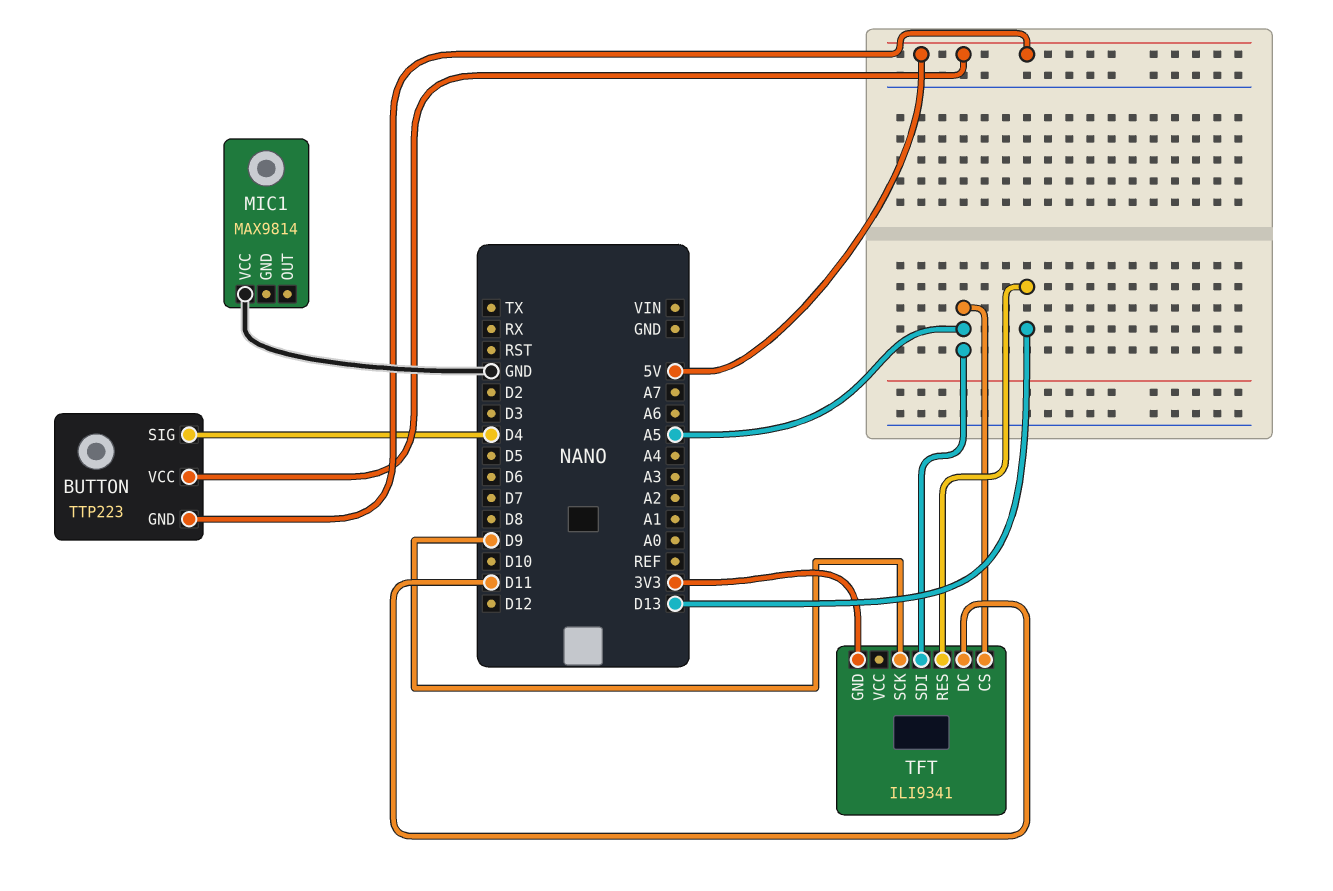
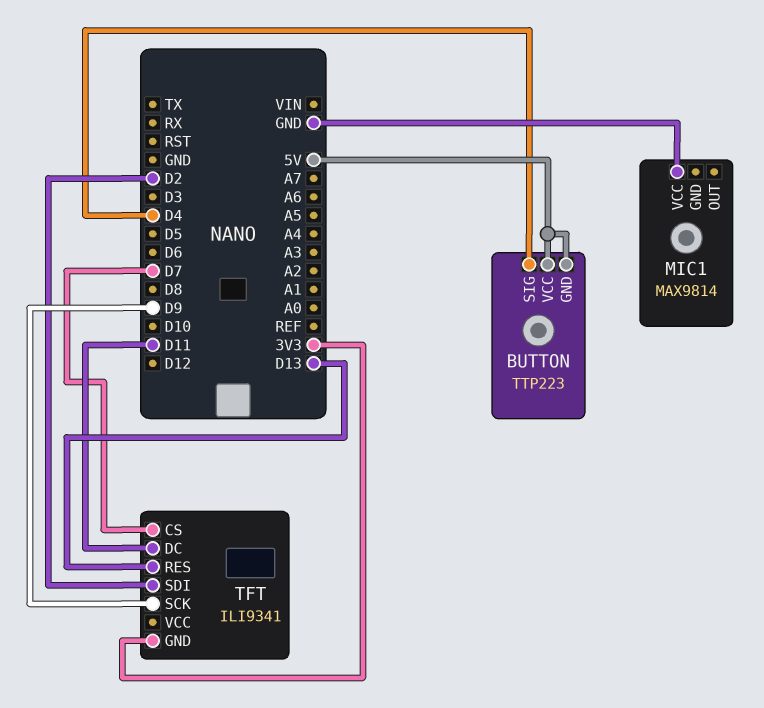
TFT pin CS: A5 -> D7
TFT pin SDI: A5 -> D2

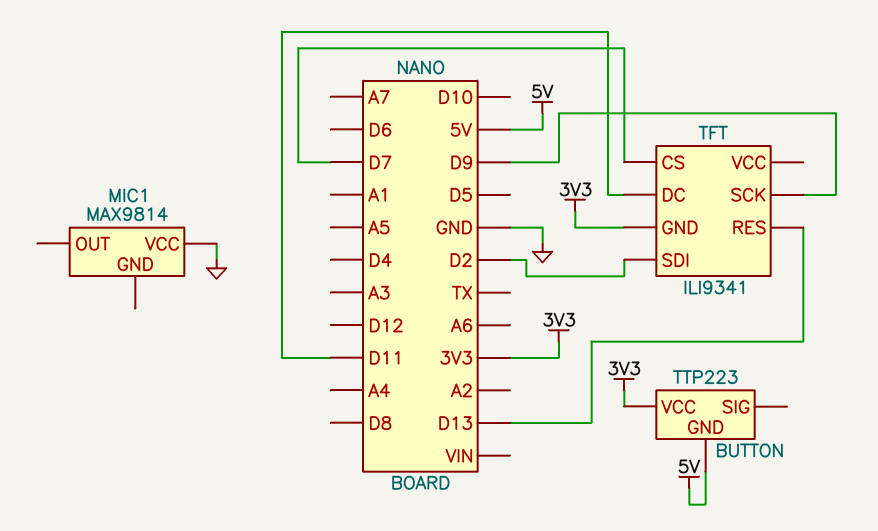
BUTTON pin SIG: D4 -> none
BUTTON pin VCC: 5V -> 3V3

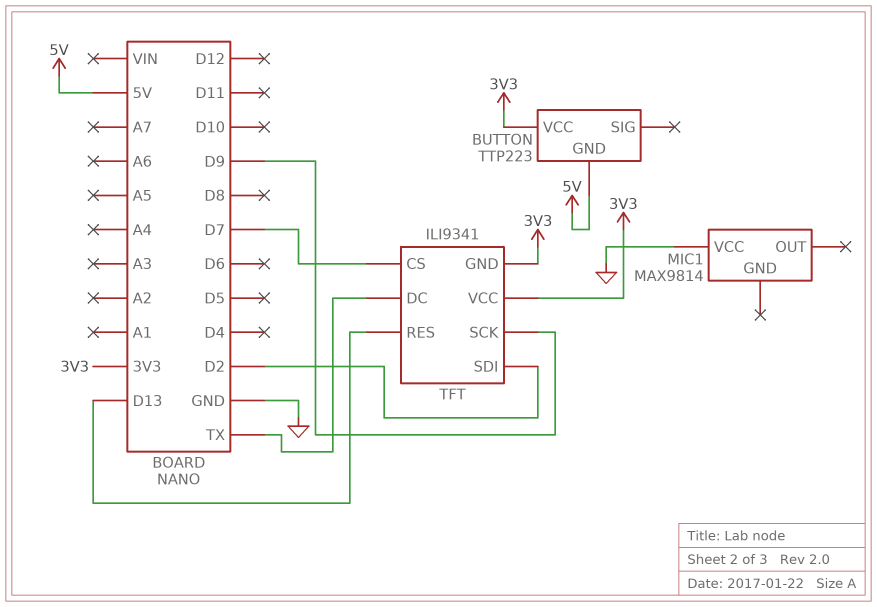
TFT pin DC: D11 -> TX
TFT pin VCC: none -> 3V3

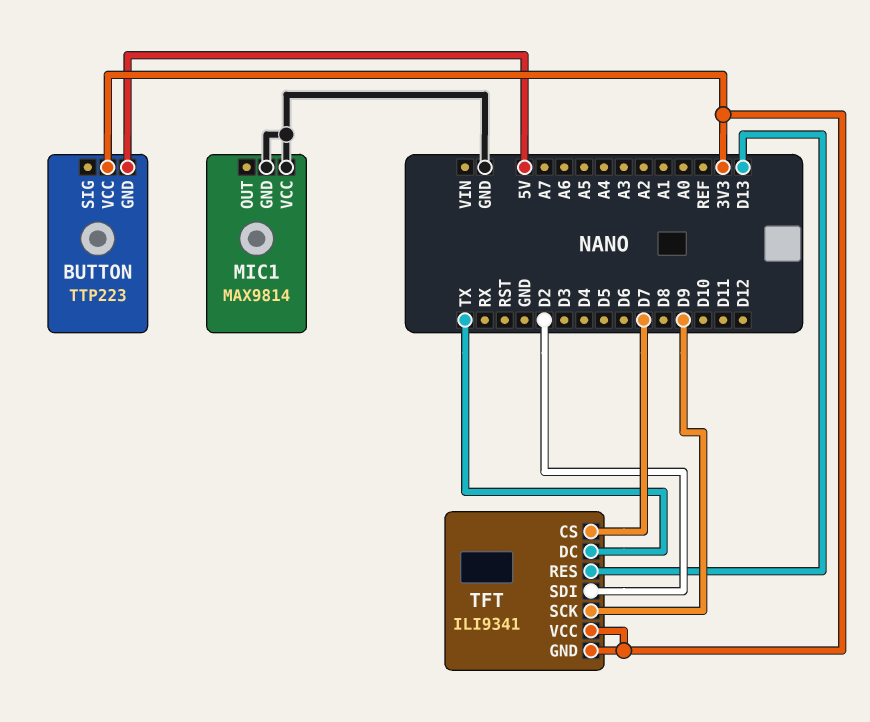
MIC1 pin GND: none -> GND

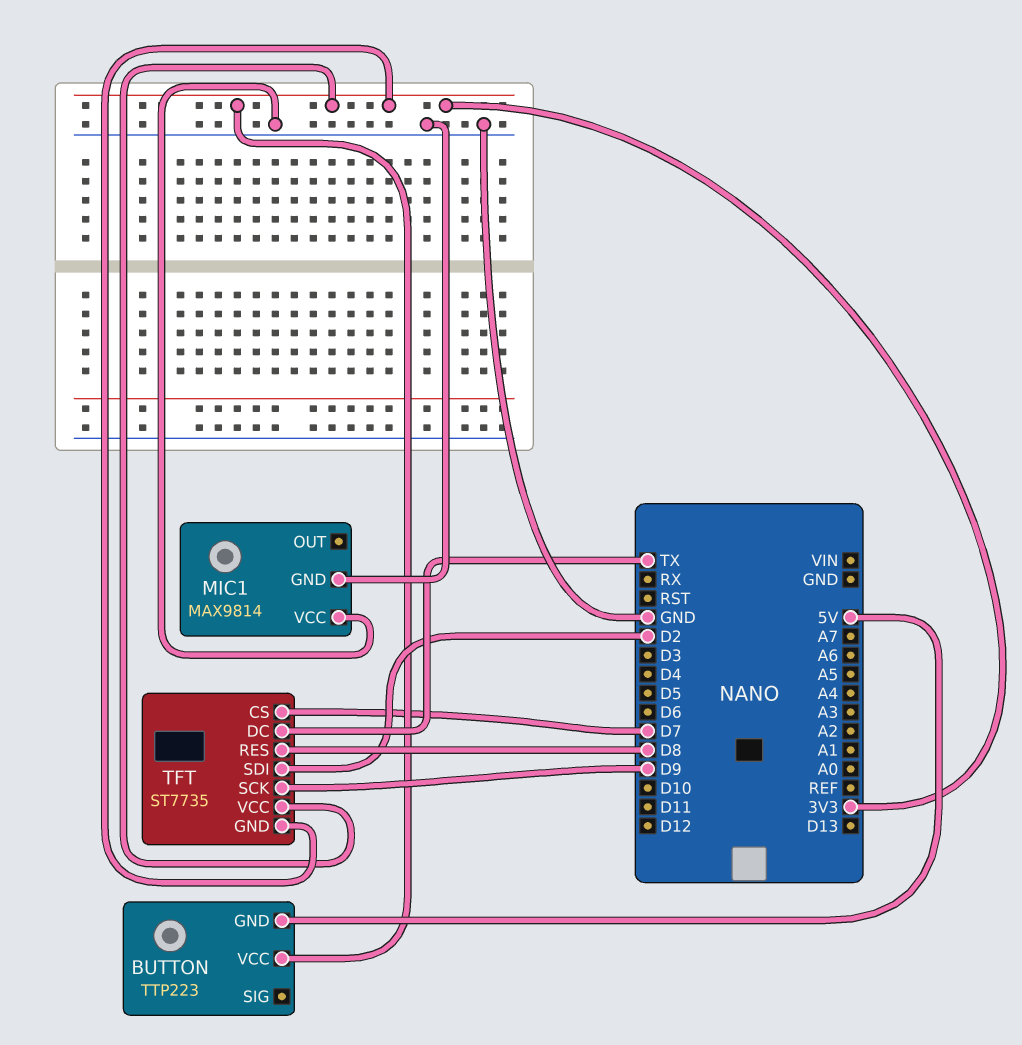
TFT: ILI9341 -> ST7735
TFT pin RES: D13 -> D8

